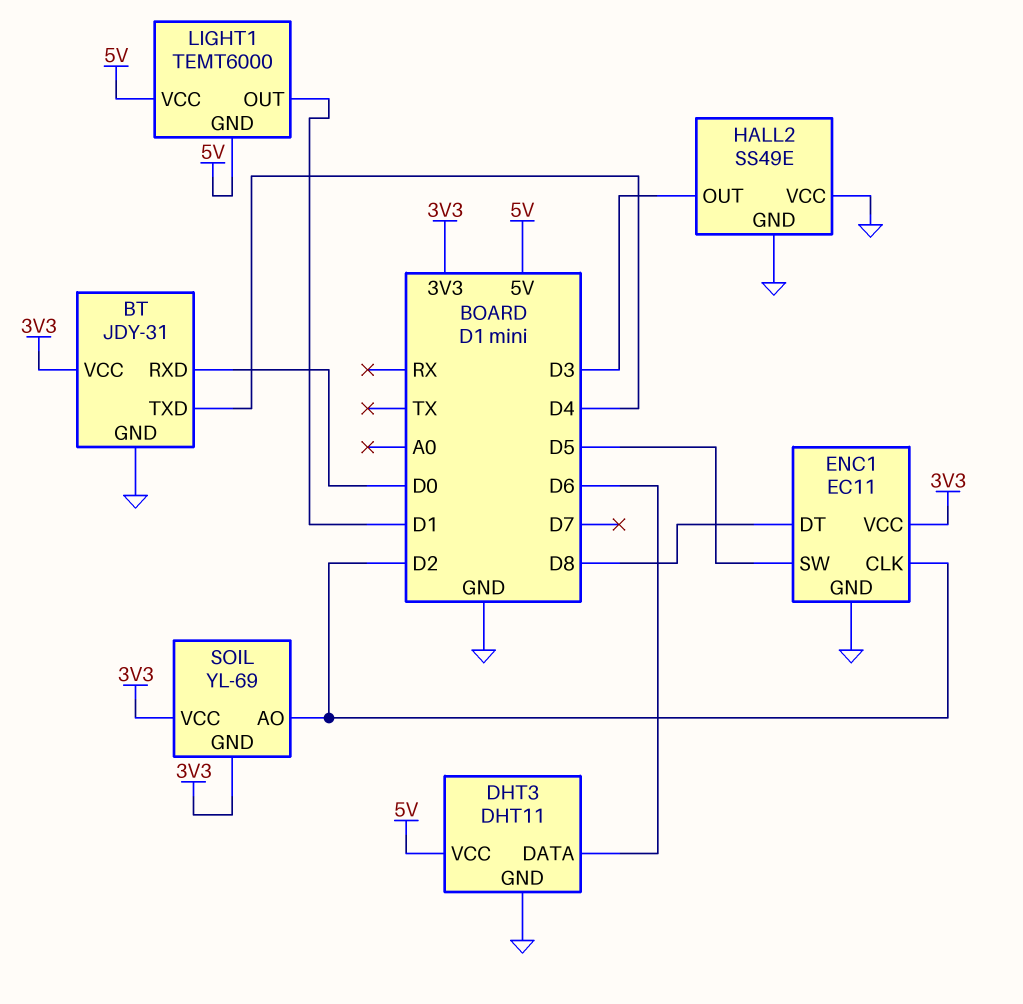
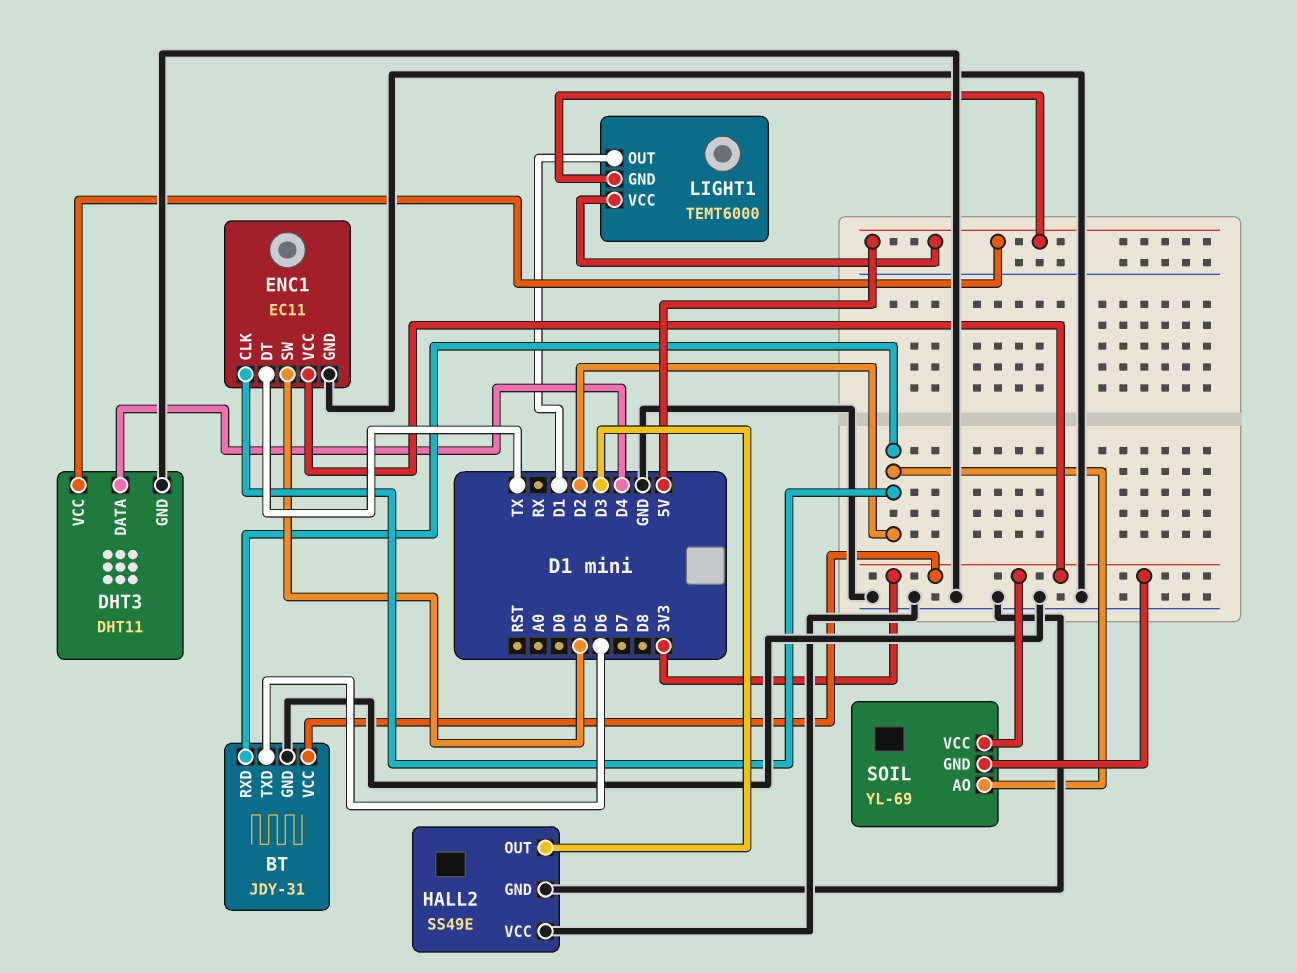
BT pin RXD: D0 -> D2
BT pin TXD: D4 -> D6
DHT3 pin DATA: D6 -> D4
ENC1 pin DT: D8 -> TX

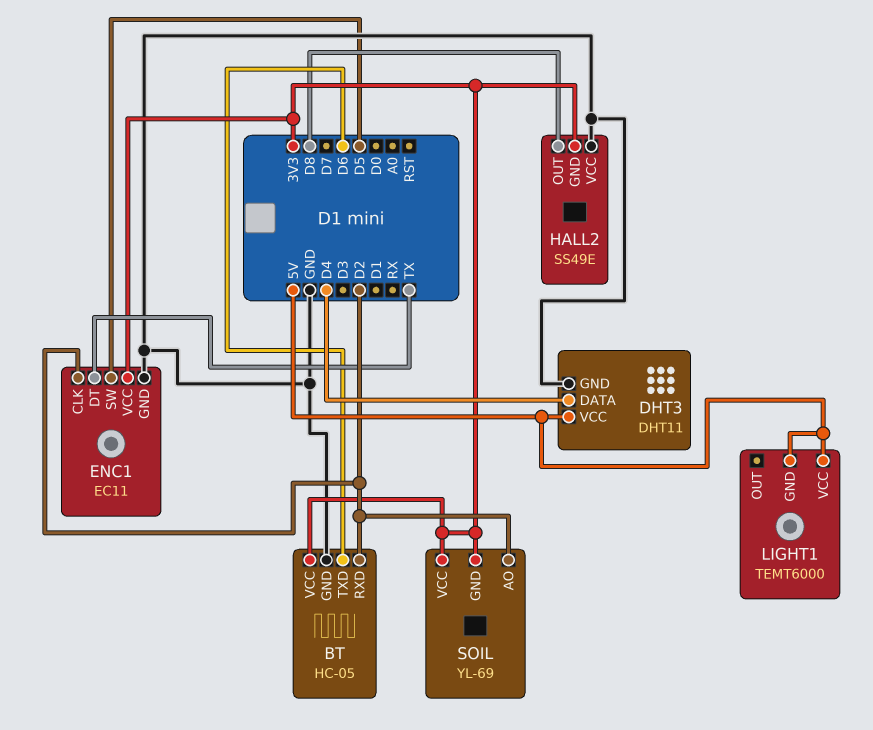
BT: JDY-31 -> HC-05
HALL2 pin GND: GND -> 3V3
HALL2 pin OUT: D3 -> D8
LIGHT1 pin OUT: D1 -> none

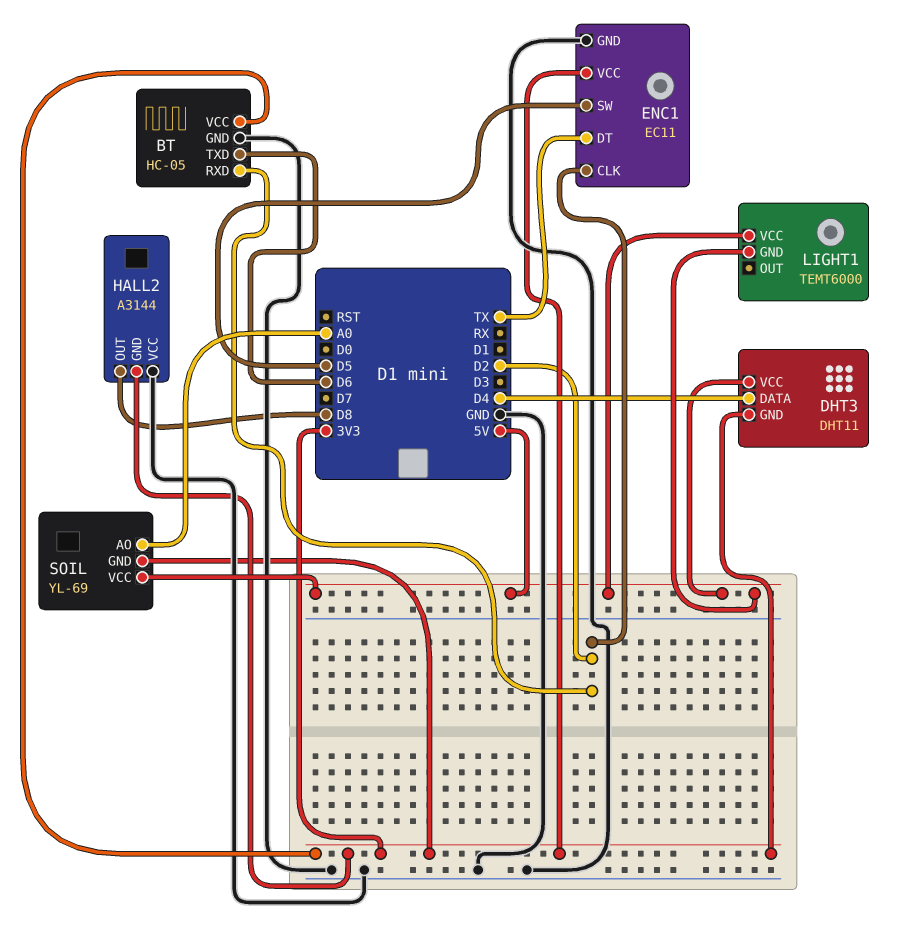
DHT3 pin GND: GND -> 3V3
HALL2: SS49E -> A3144
SOIL pin AO: D2 -> A0
SOIL pin VCC: 3V3 -> 5V

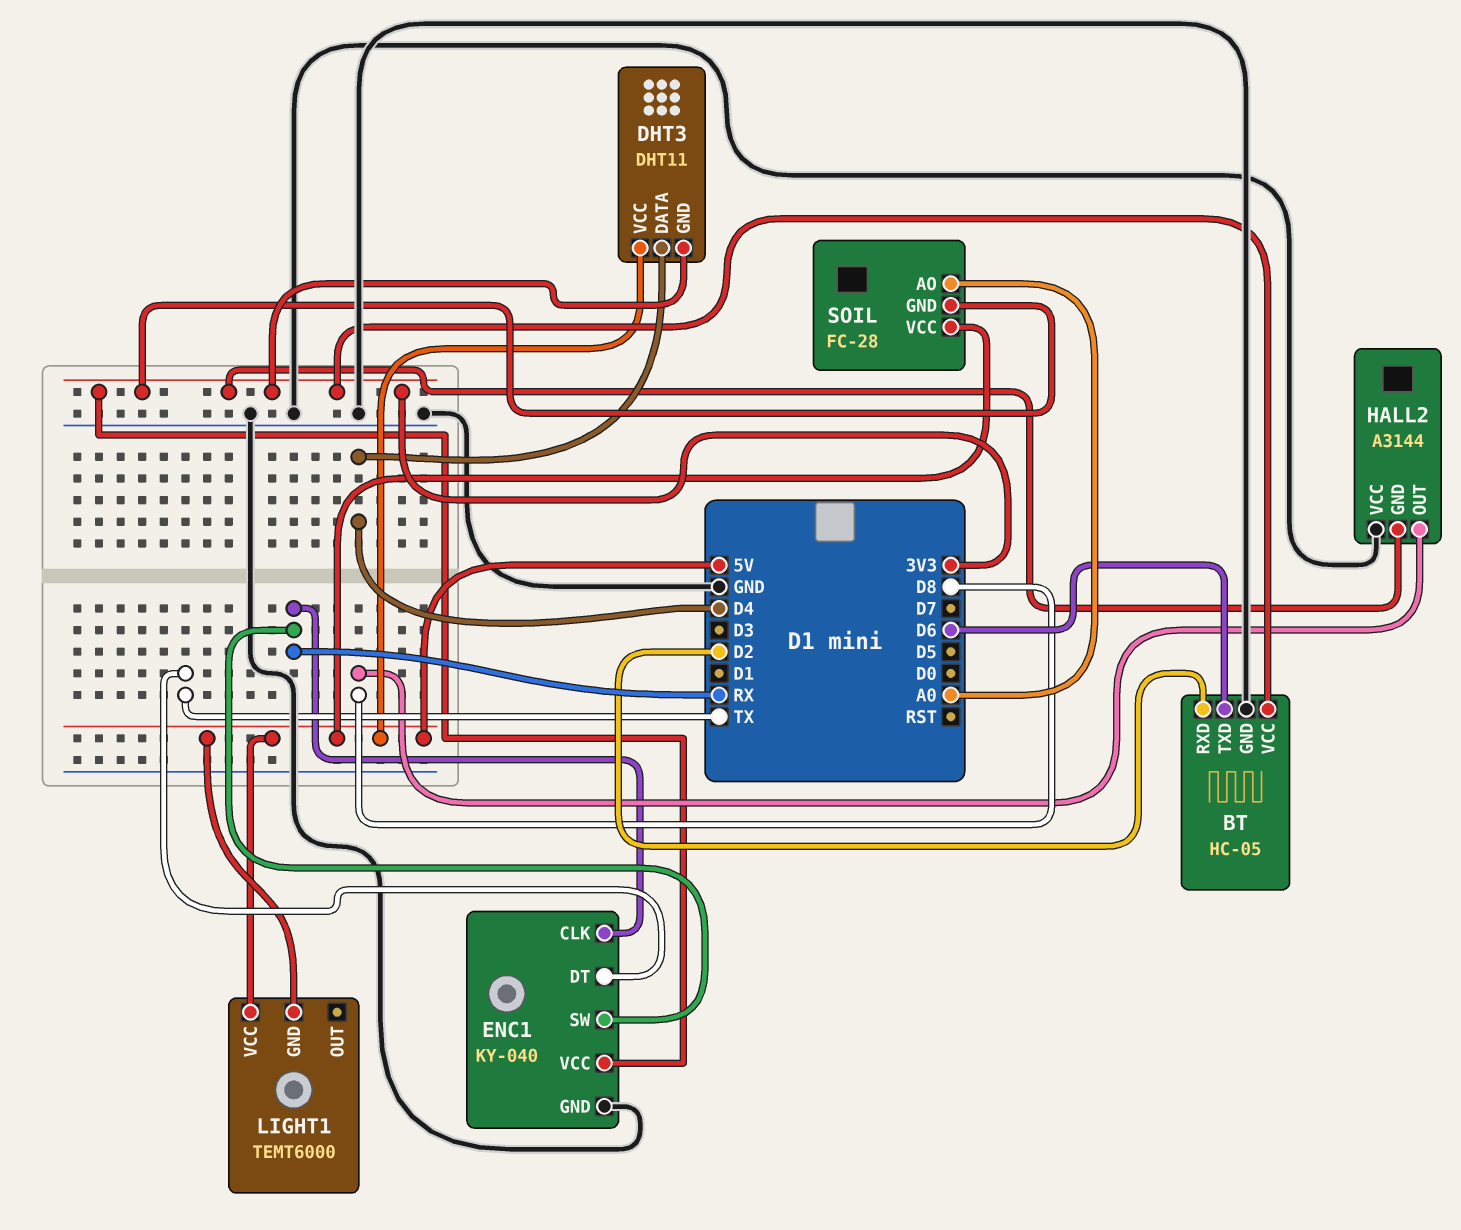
ENC1: EC11 -> KY-040
ENC1 pin CLK: D2 -> RX
ENC1 pin SW: D5 -> RX
SOIL: YL-69 -> FC-28

